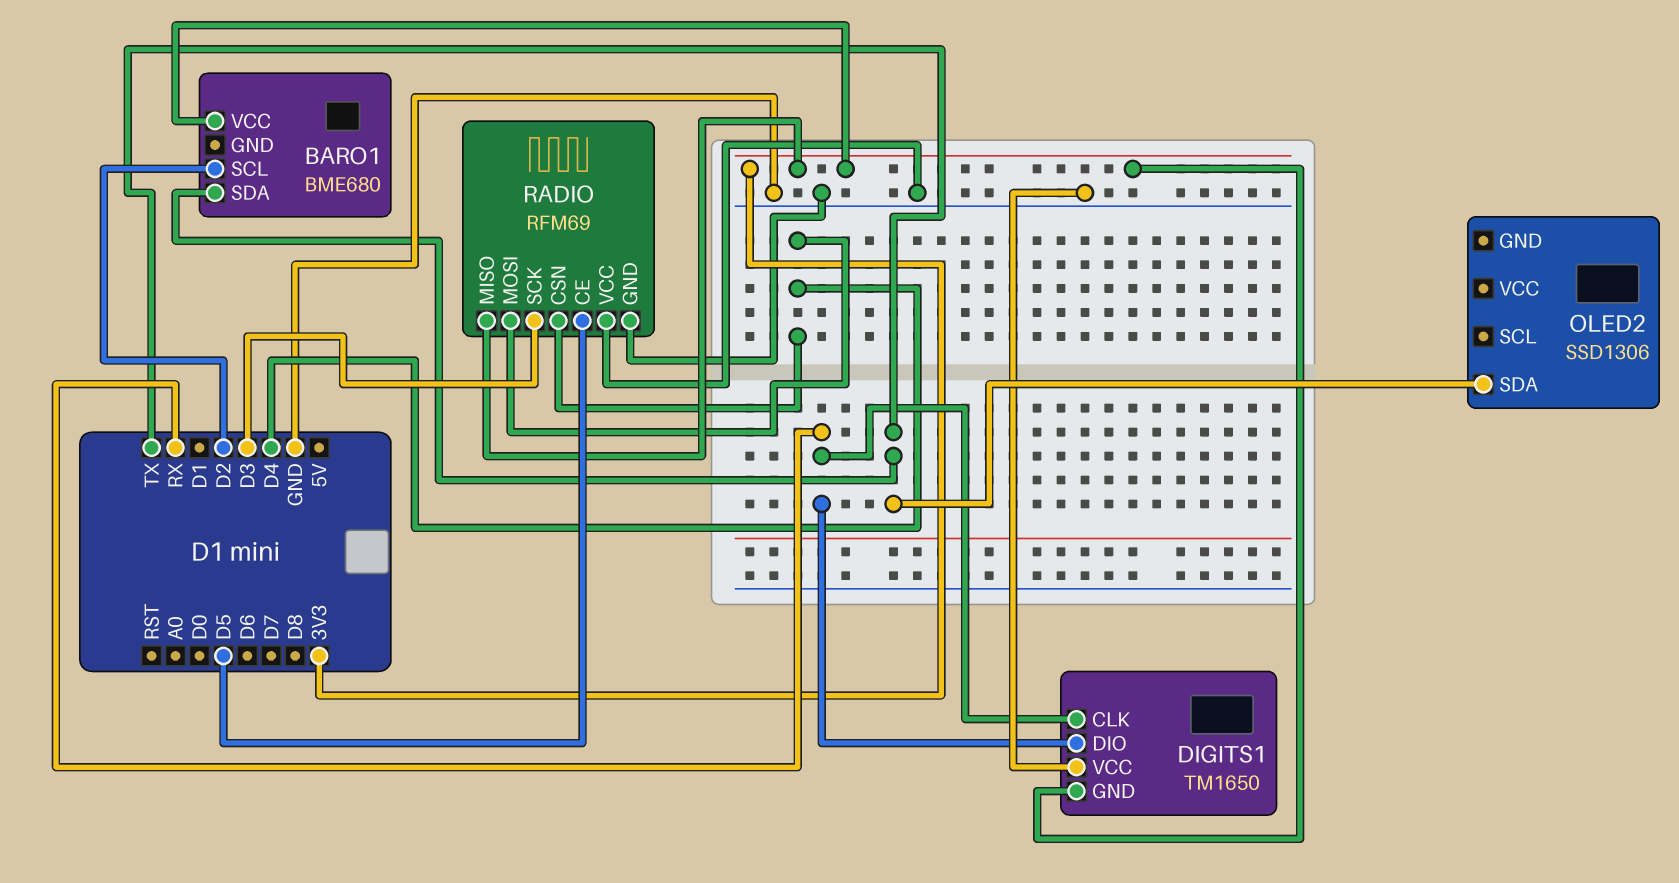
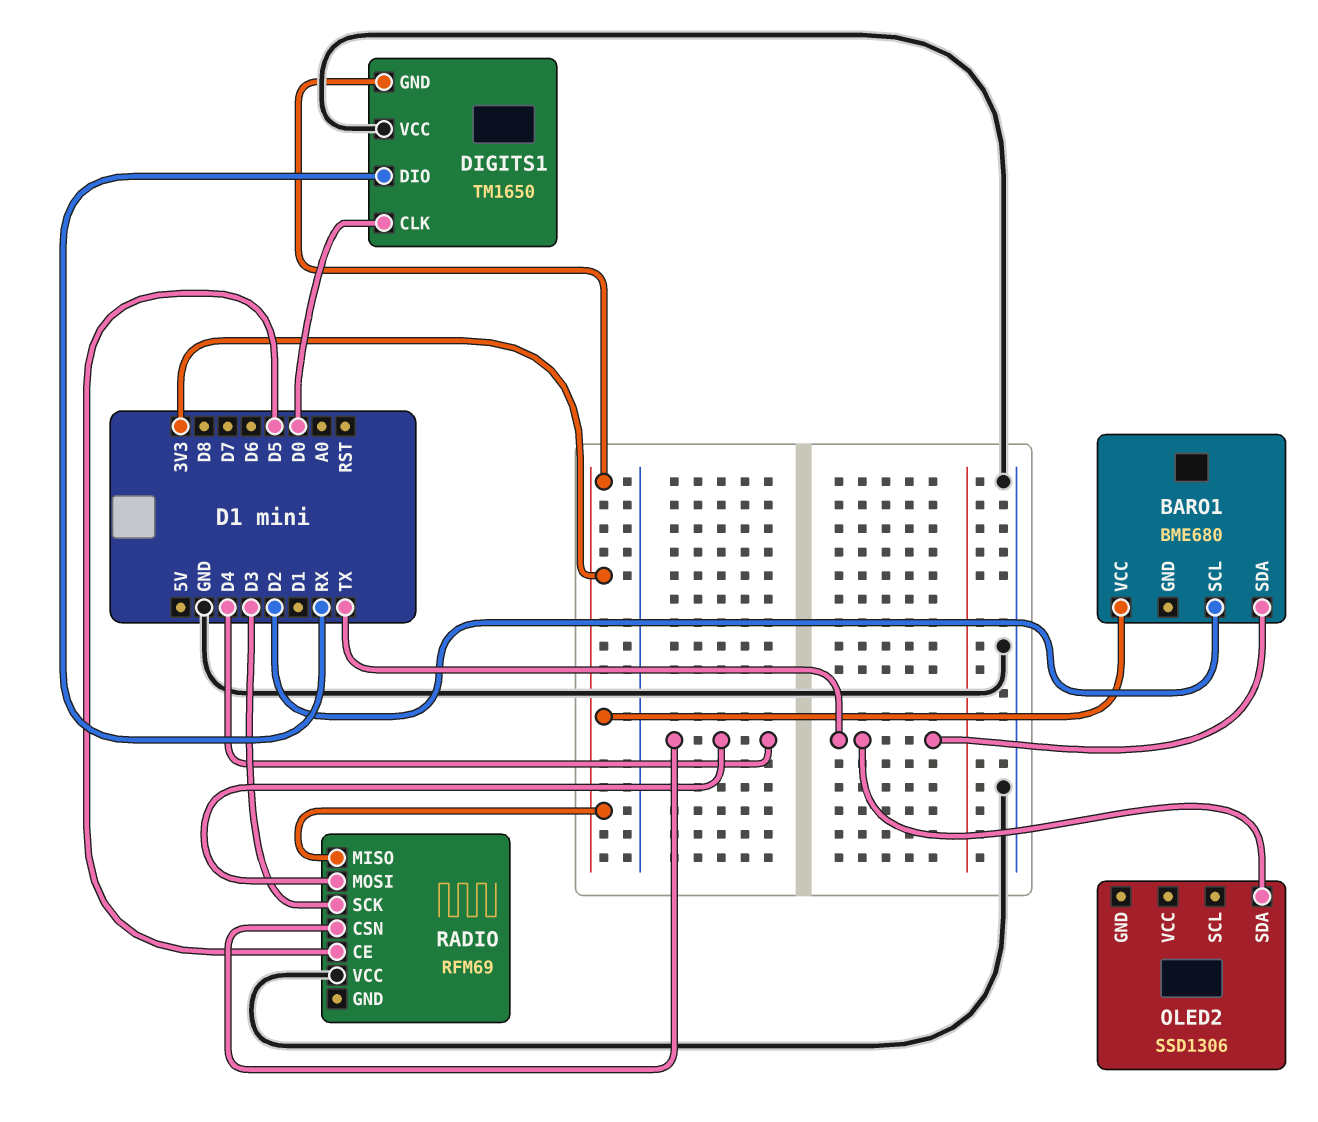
DIGITS1 pin CLK: RX -> D0
RADIO pin GND: GND -> none

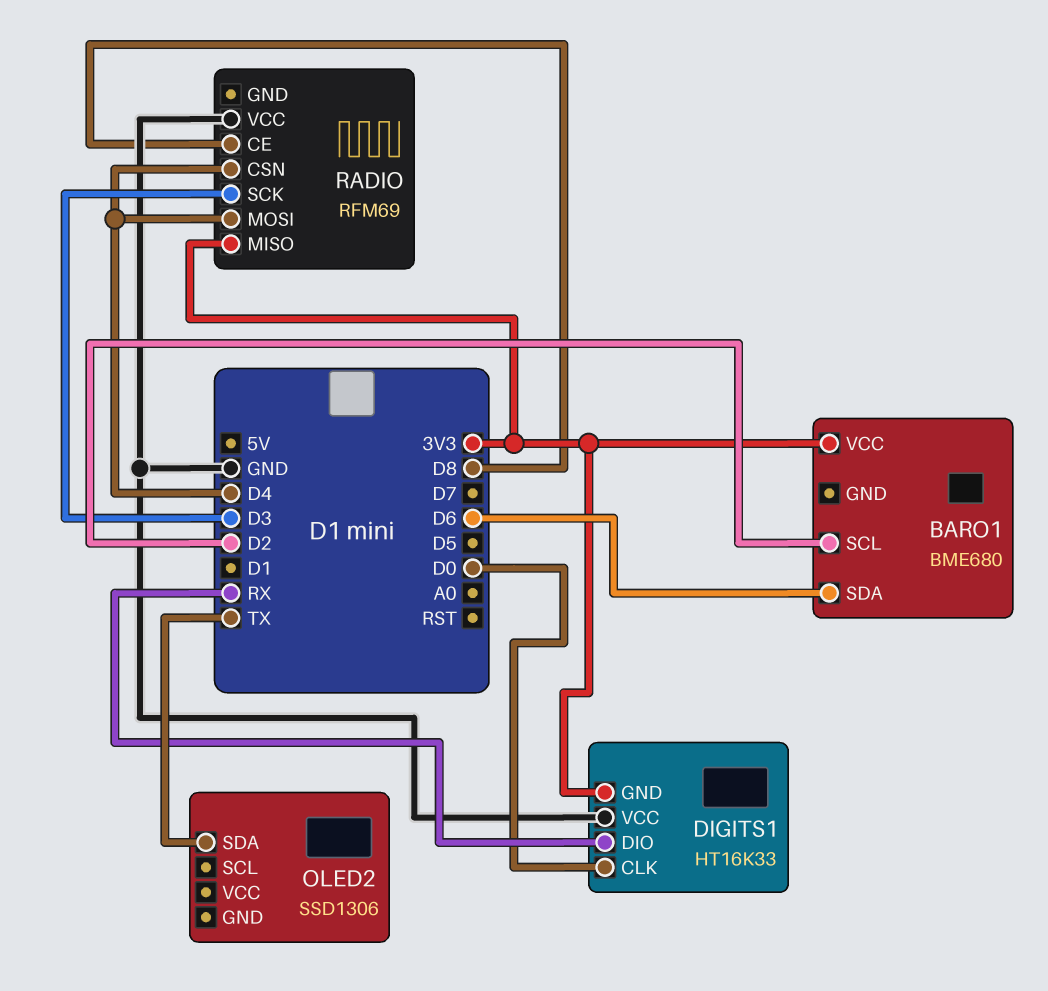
BARO1 pin SDA: TX -> D6
DIGITS1: TM1650 -> HT16K33
RADIO pin CE: D5 -> D8

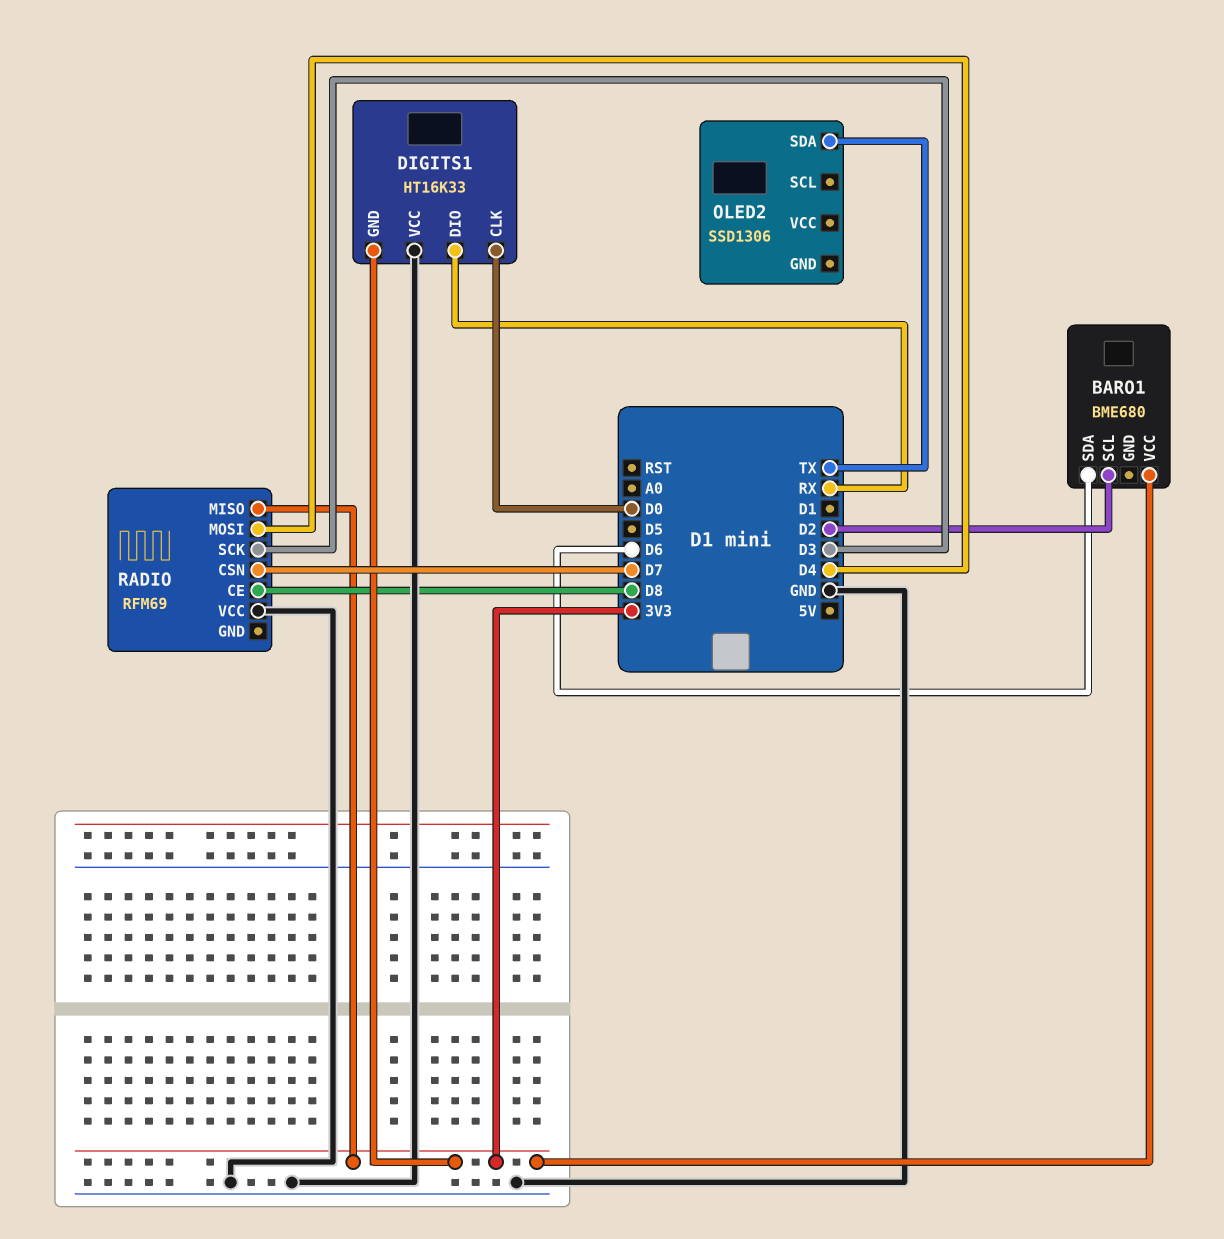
RADIO pin CSN: D4 -> D7

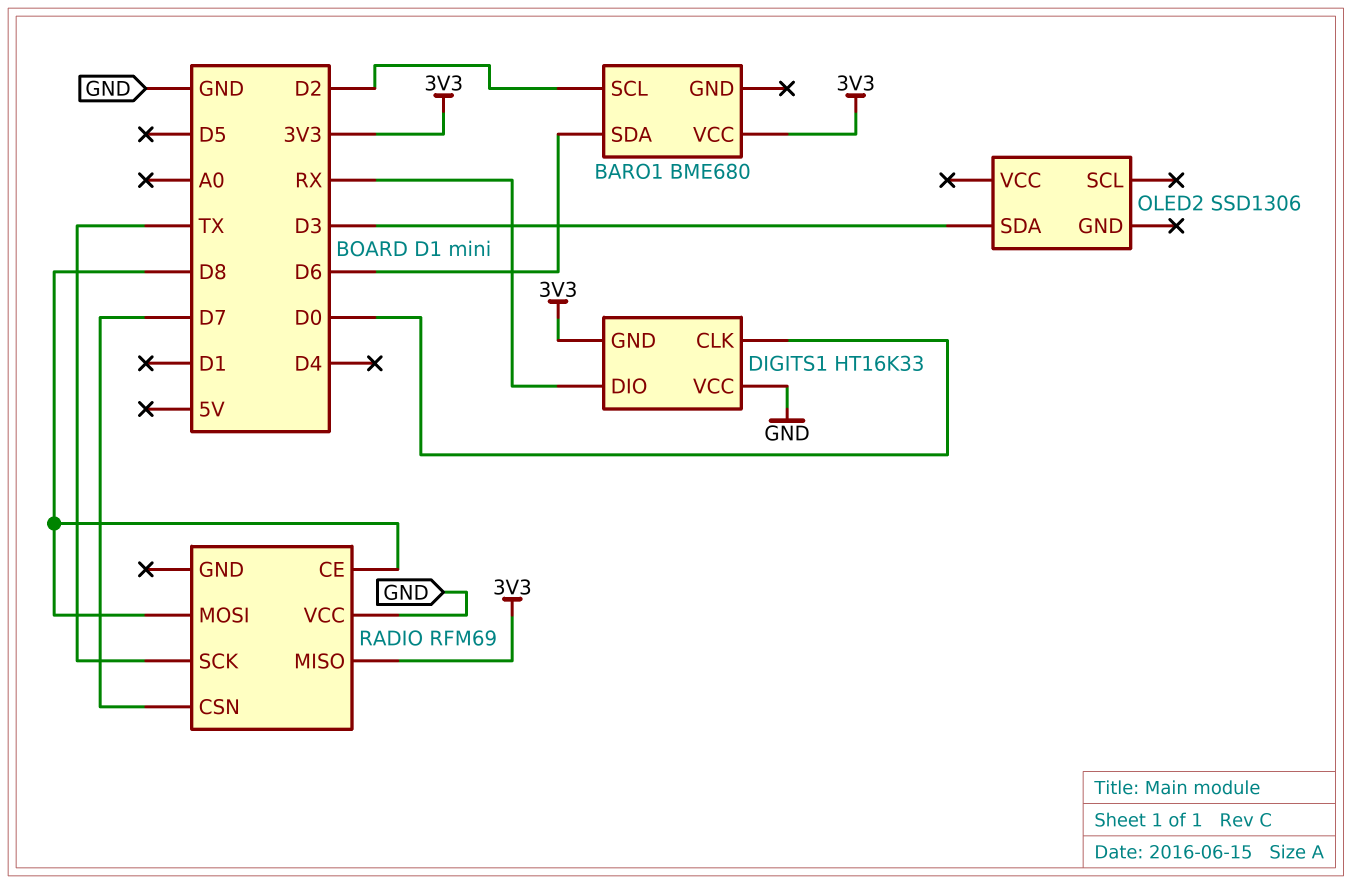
OLED2 pin SDA: TX -> D3
RADIO pin MOSI: D4 -> D8
RADIO pin SCK: D3 -> TX

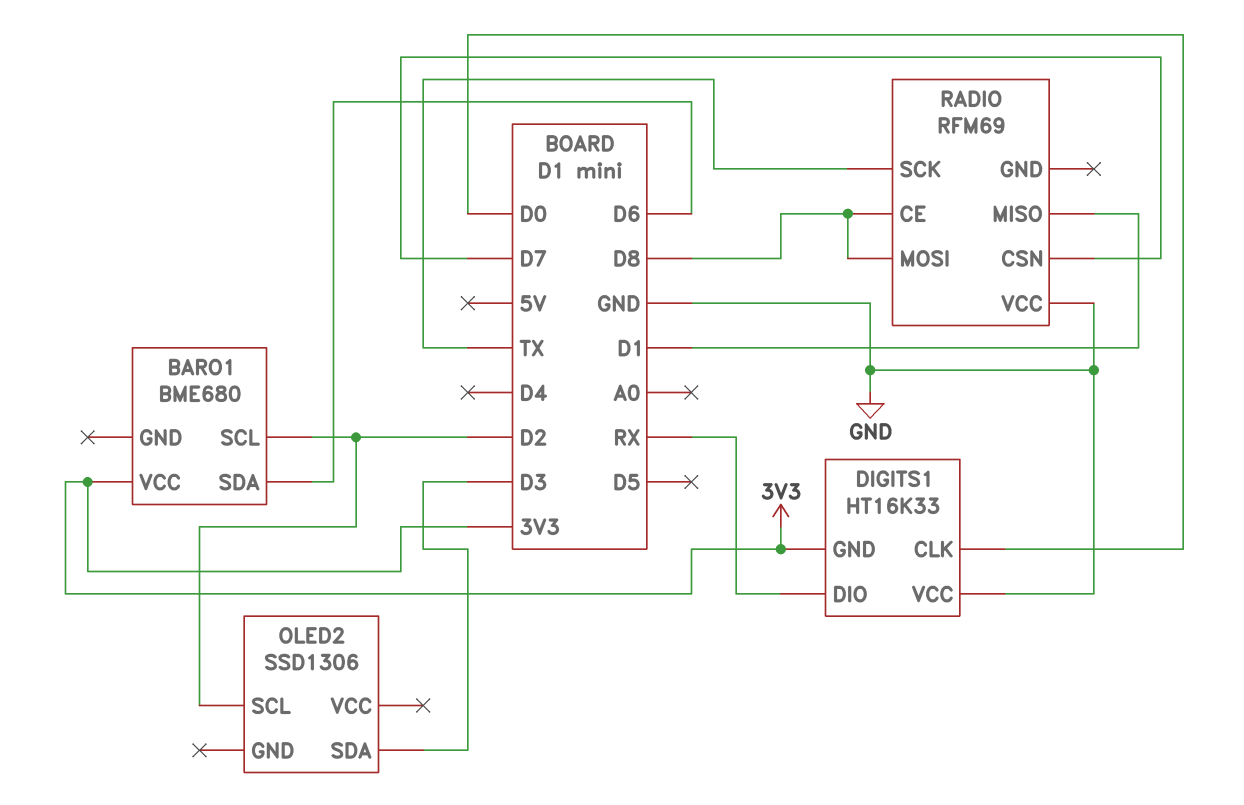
OLED2 pin SCL: none -> D2
RADIO pin MISO: 3V3 -> D1

